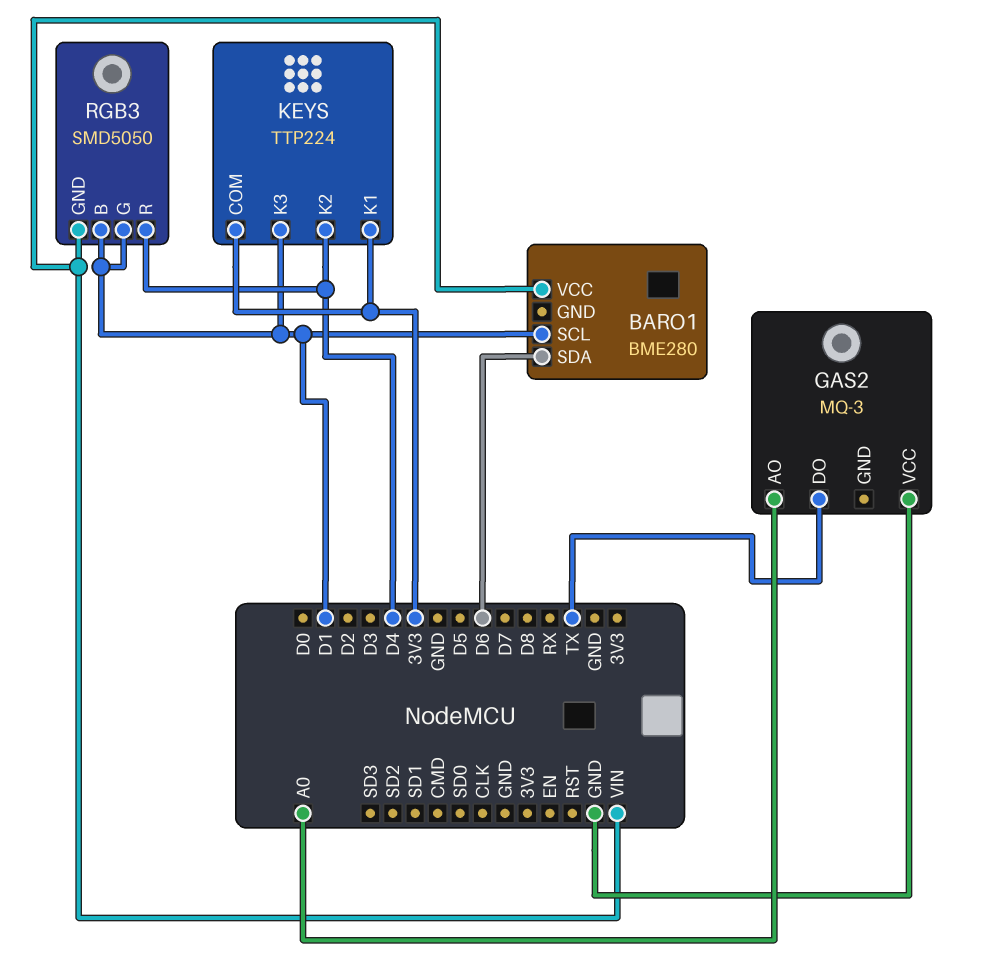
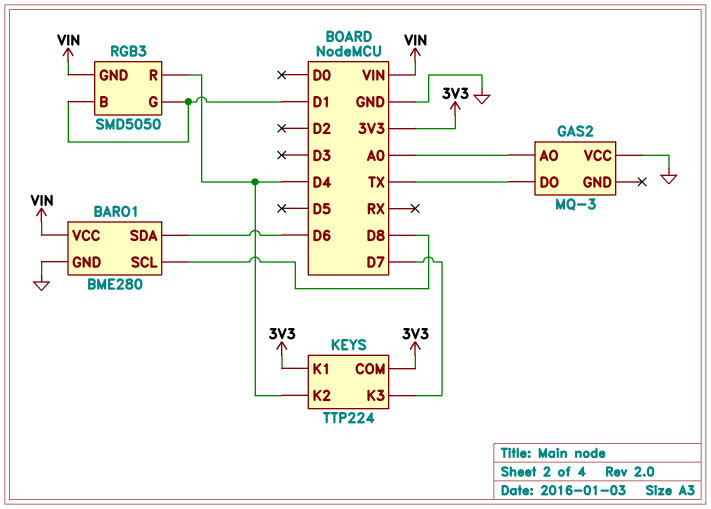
BARO1 pin GND: none -> GND
BARO1 pin SCL: D1 -> D8
KEYS pin K3: D1 -> D7

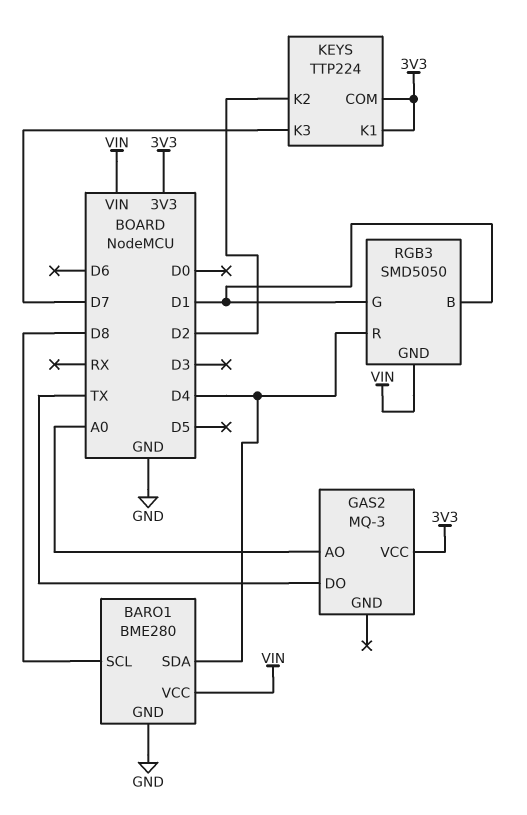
BARO1 pin SDA: D6 -> D4
GAS2 pin VCC: GND -> 3V3
KEYS pin K2: D4 -> D2

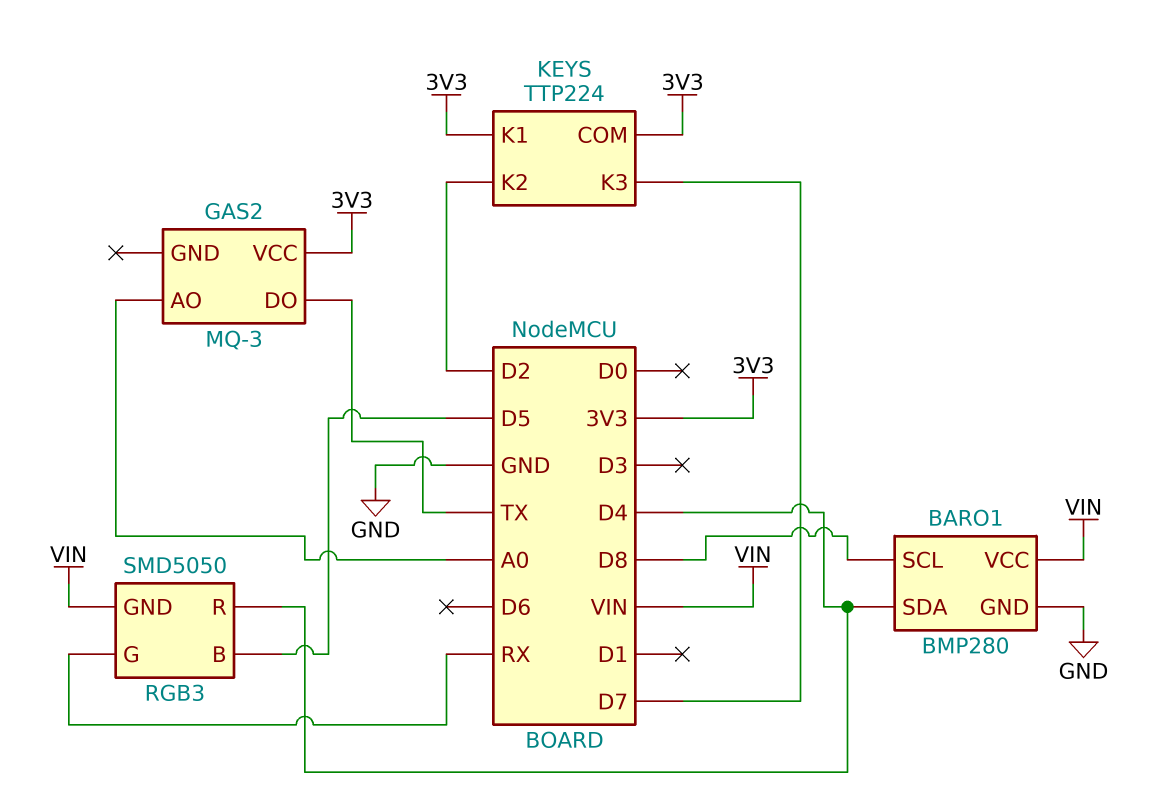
BARO1: BME280 -> BMP280
RGB3 pin B: D1 -> D5
RGB3 pin G: D1 -> RX

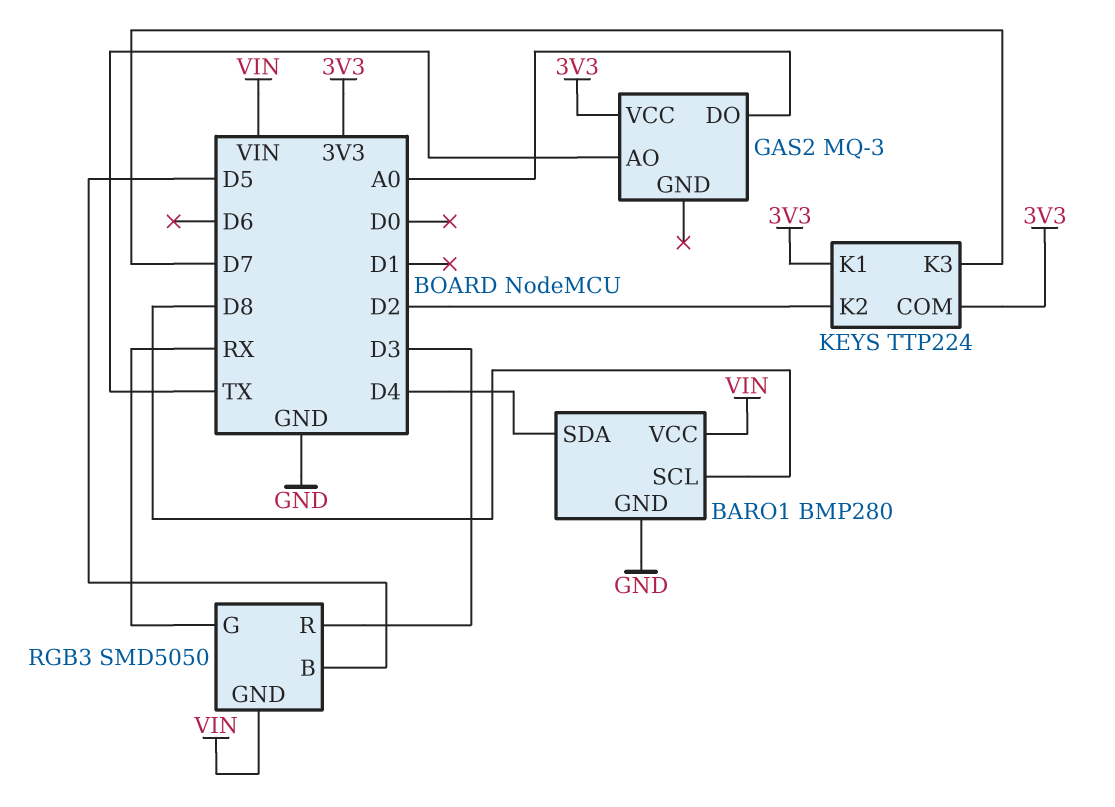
GAS2 pin AO: A0 -> TX
GAS2 pin DO: TX -> A0
RGB3 pin R: D4 -> D3

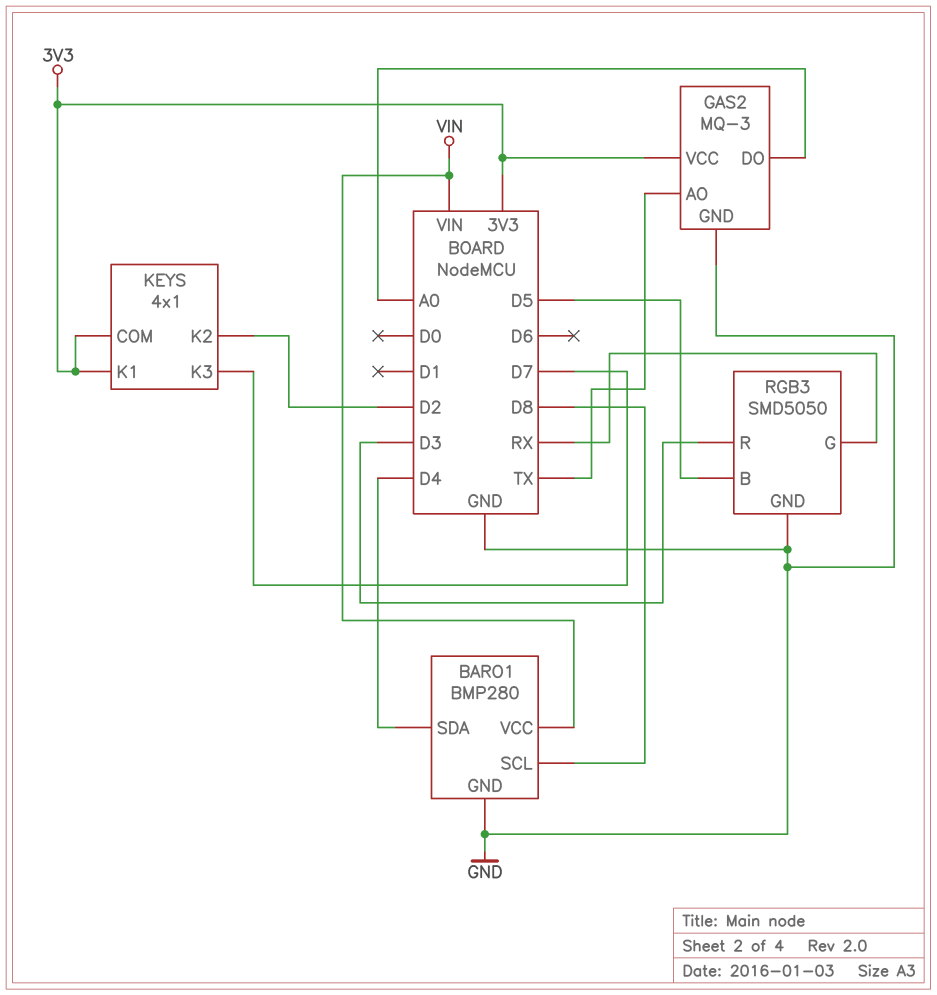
GAS2 pin GND: none -> GND
KEYS: TTP224 -> 4x1
RGB3 pin GND: VIN -> GND

